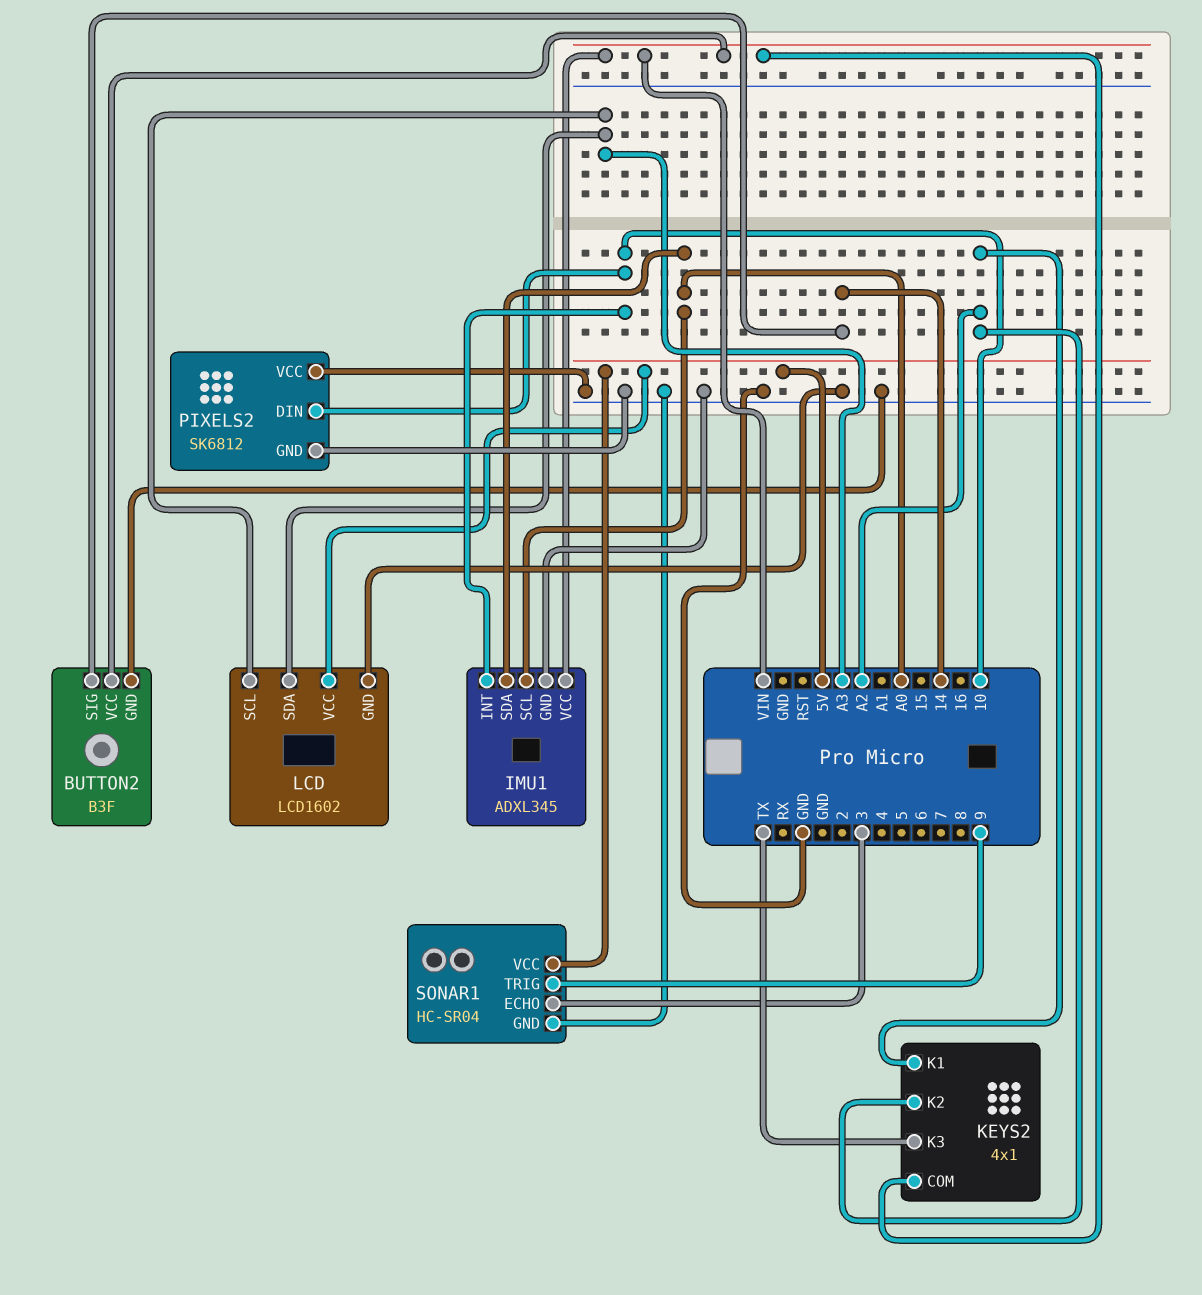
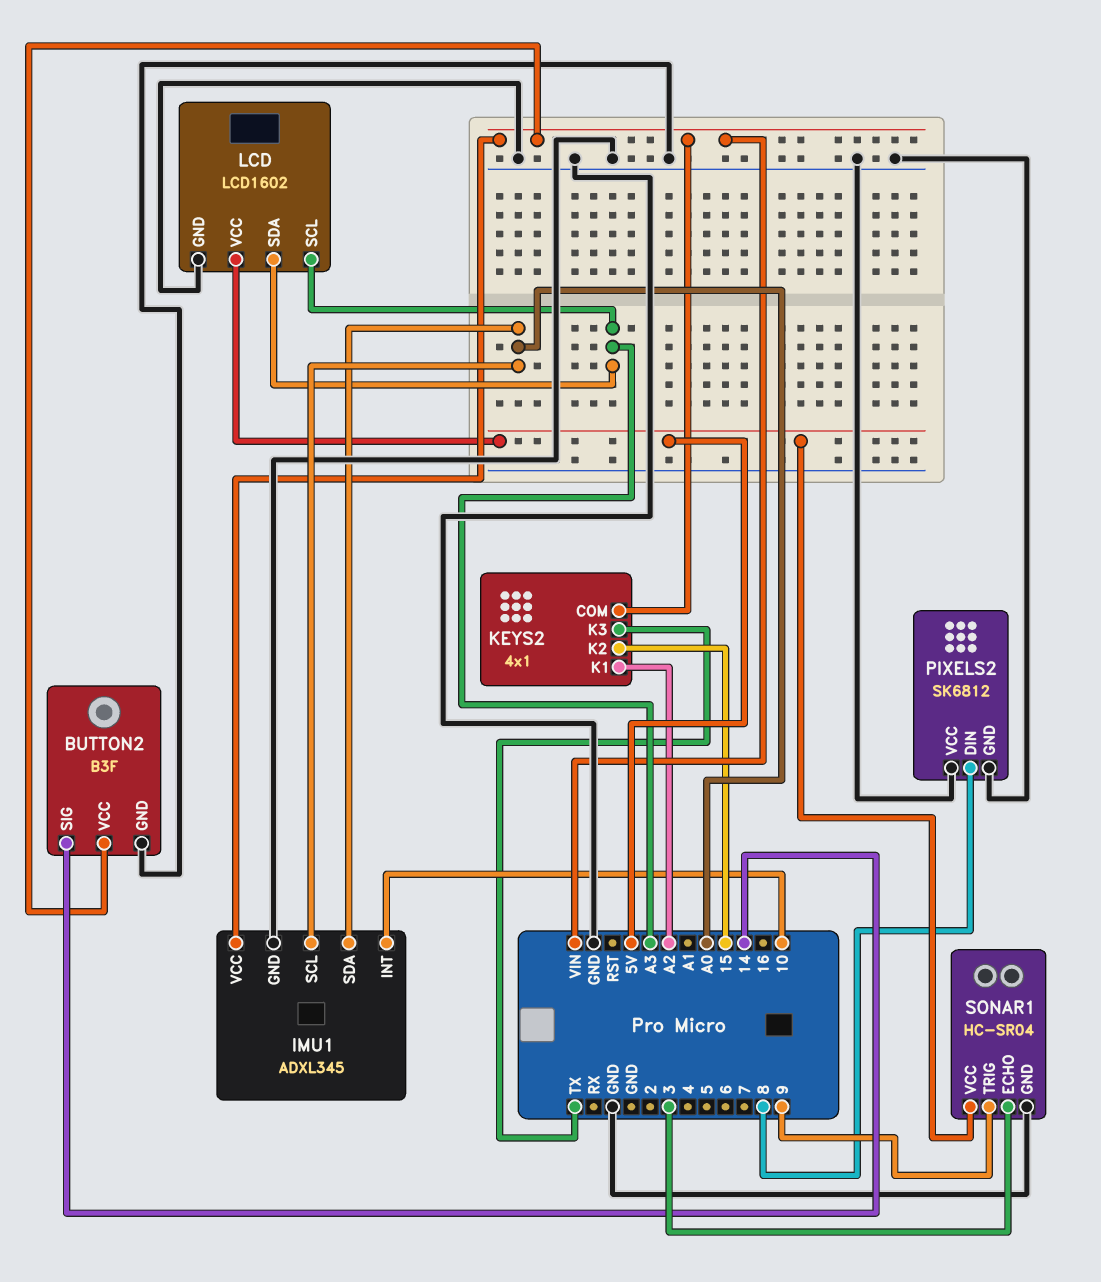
KEYS2 pin K2: A2 -> 15
PIXELS2 pin DIN: 10 -> 8

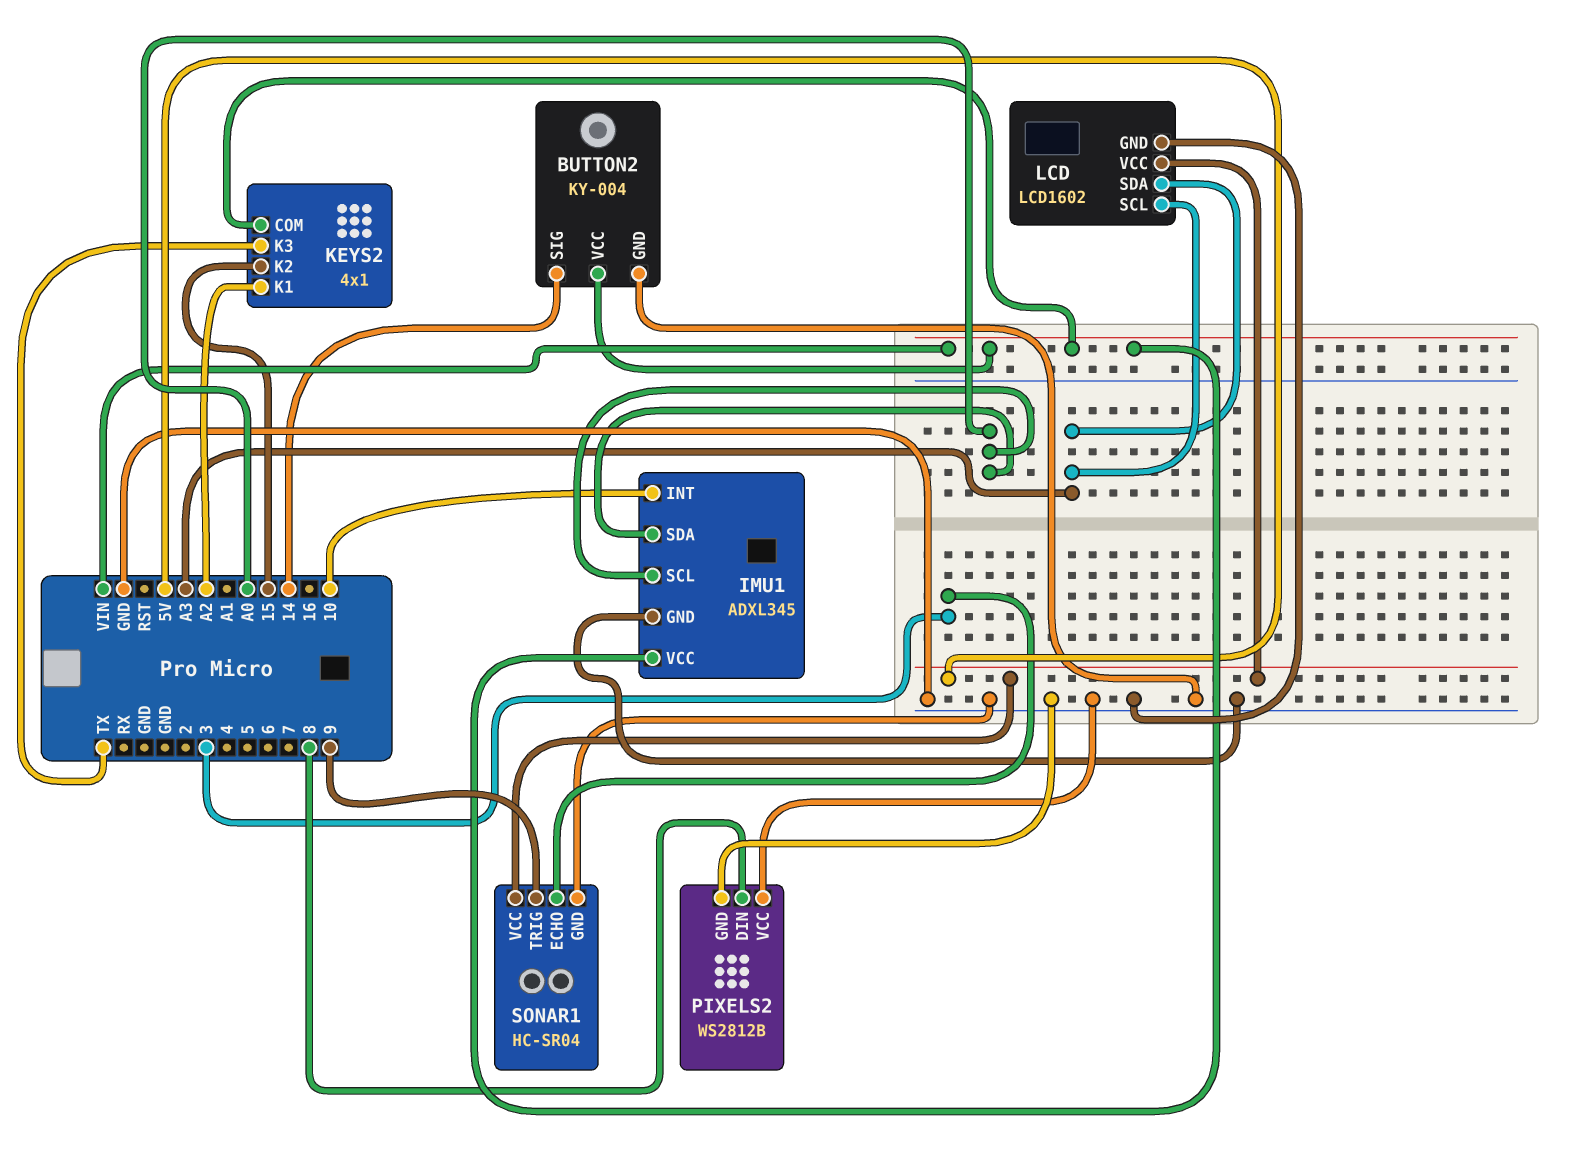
BUTTON2: B3F -> KY-004
PIXELS2: SK6812 -> WS2812B

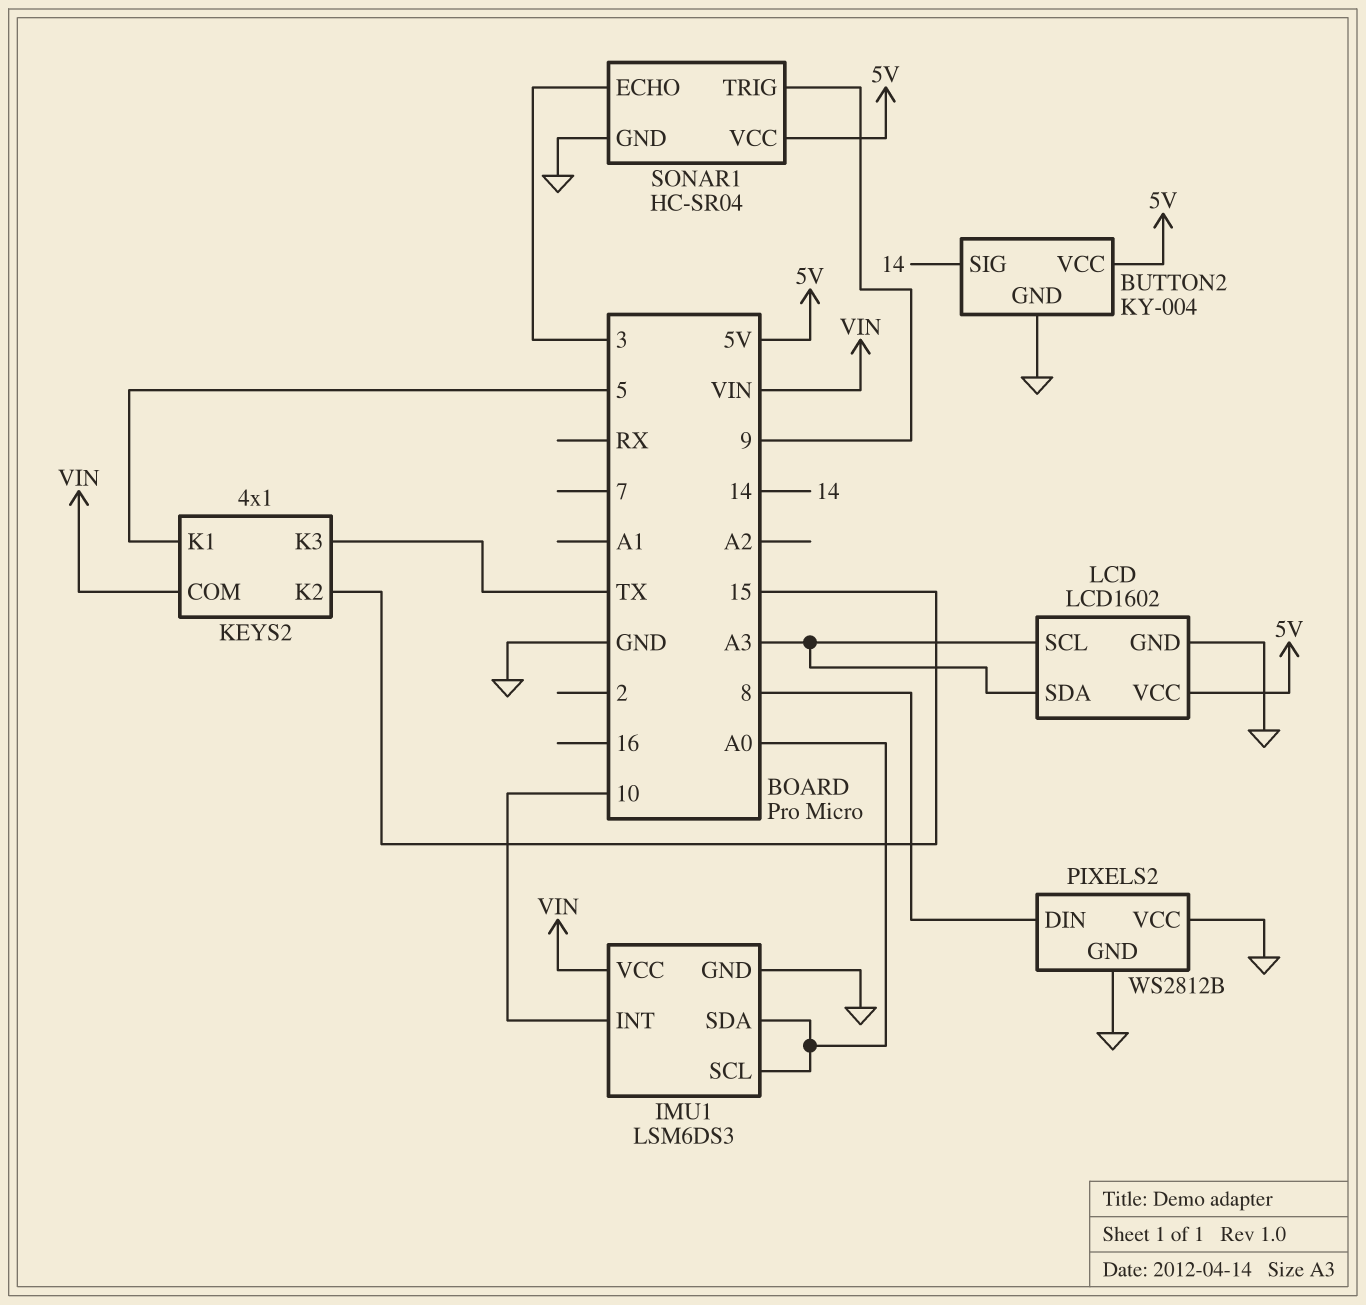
BUTTON2 pin VCC: VIN -> 5V
IMU1: ADXL345 -> LSM6DS3
KEYS2 pin K1: A2 -> 5

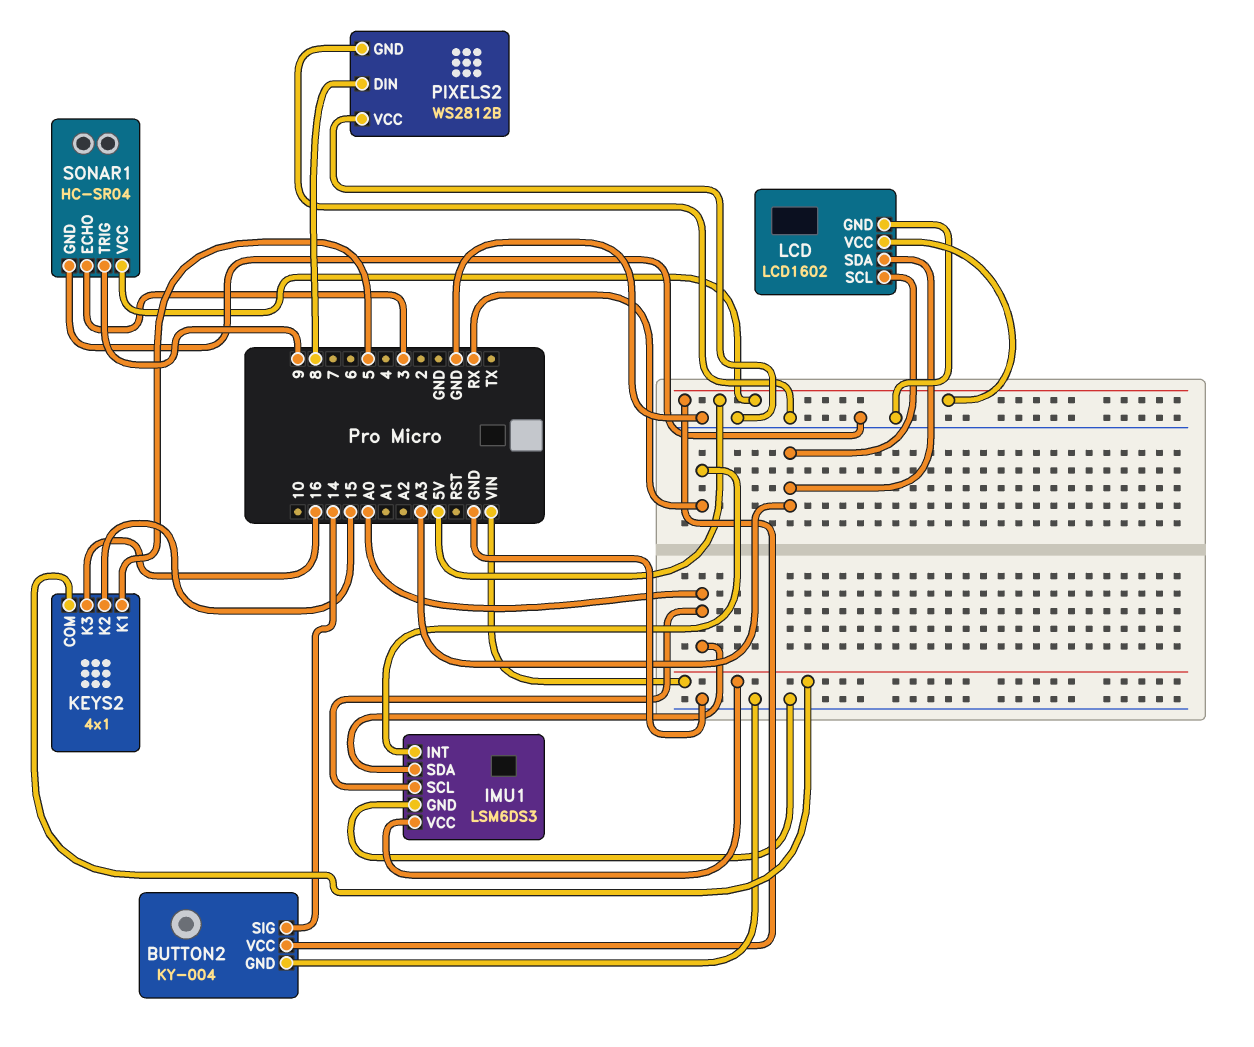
IMU1 pin INT: 10 -> RX
KEYS2 pin K3: TX -> 16

